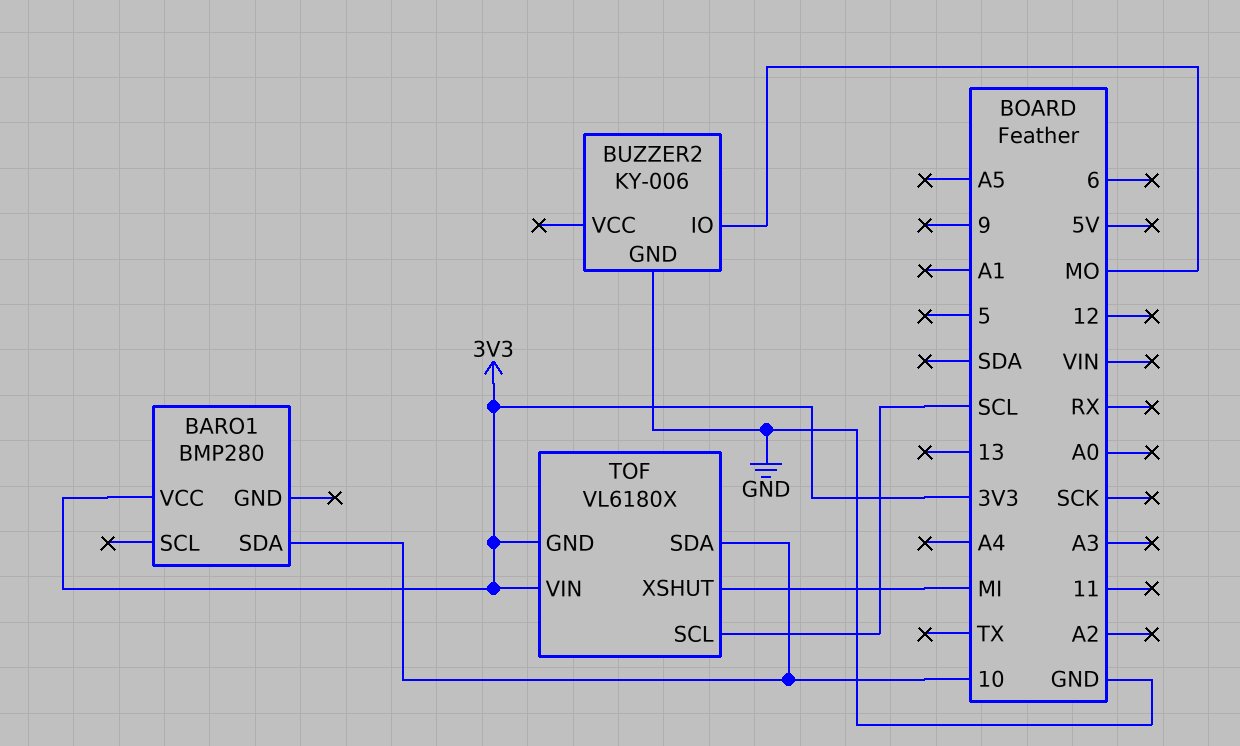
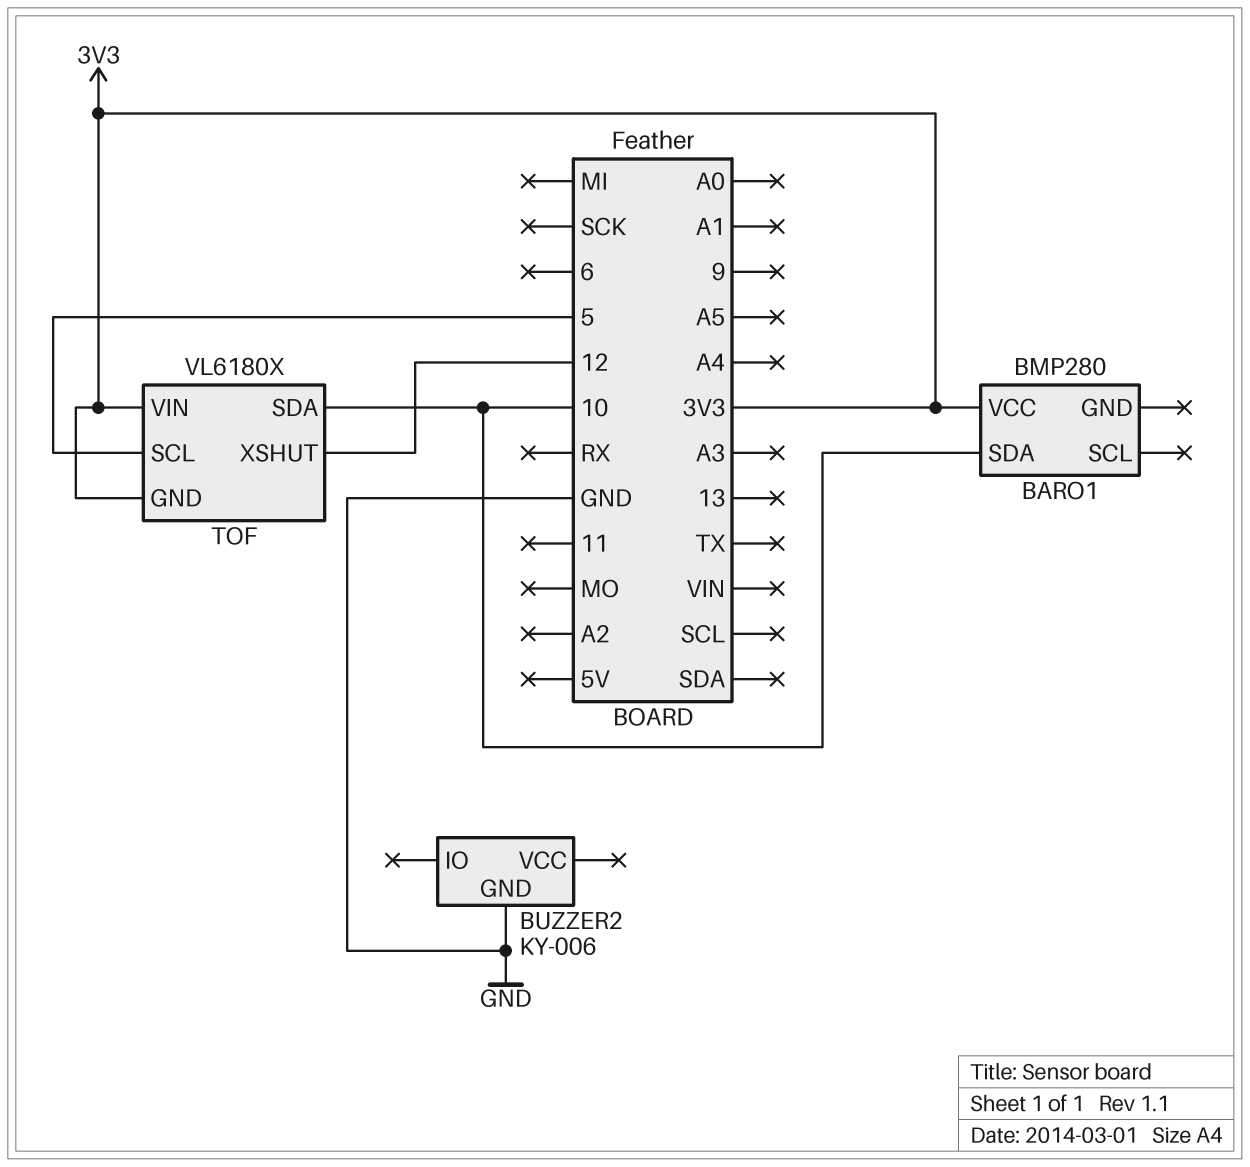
BUZZER2 pin IO: MO -> none
TOF pin SCL: SCL -> 5
TOF pin XSHUT: MI -> 12

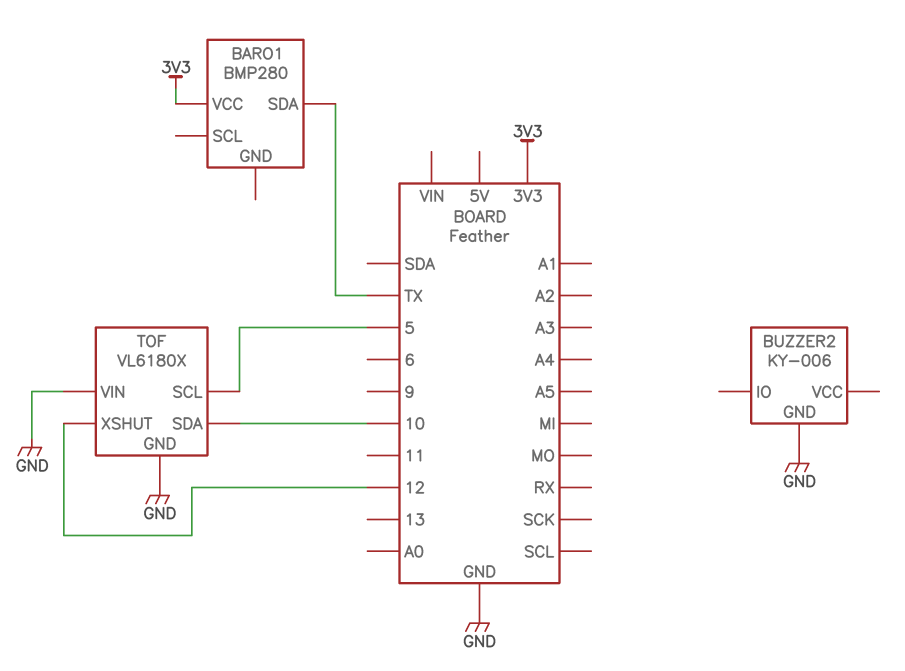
BARO1 pin SDA: 10 -> TX
TOF pin GND: 3V3 -> GND
TOF pin VIN: 3V3 -> GND

